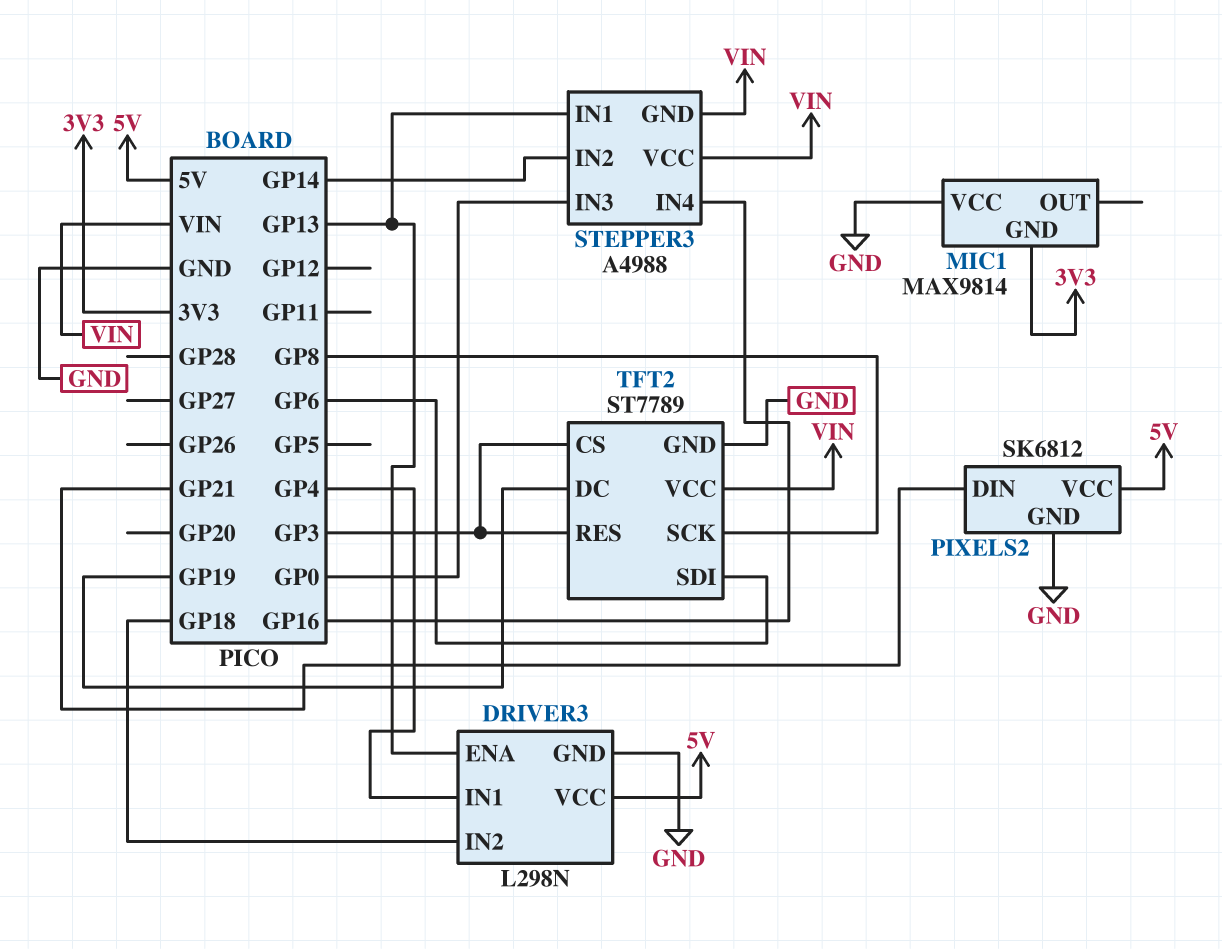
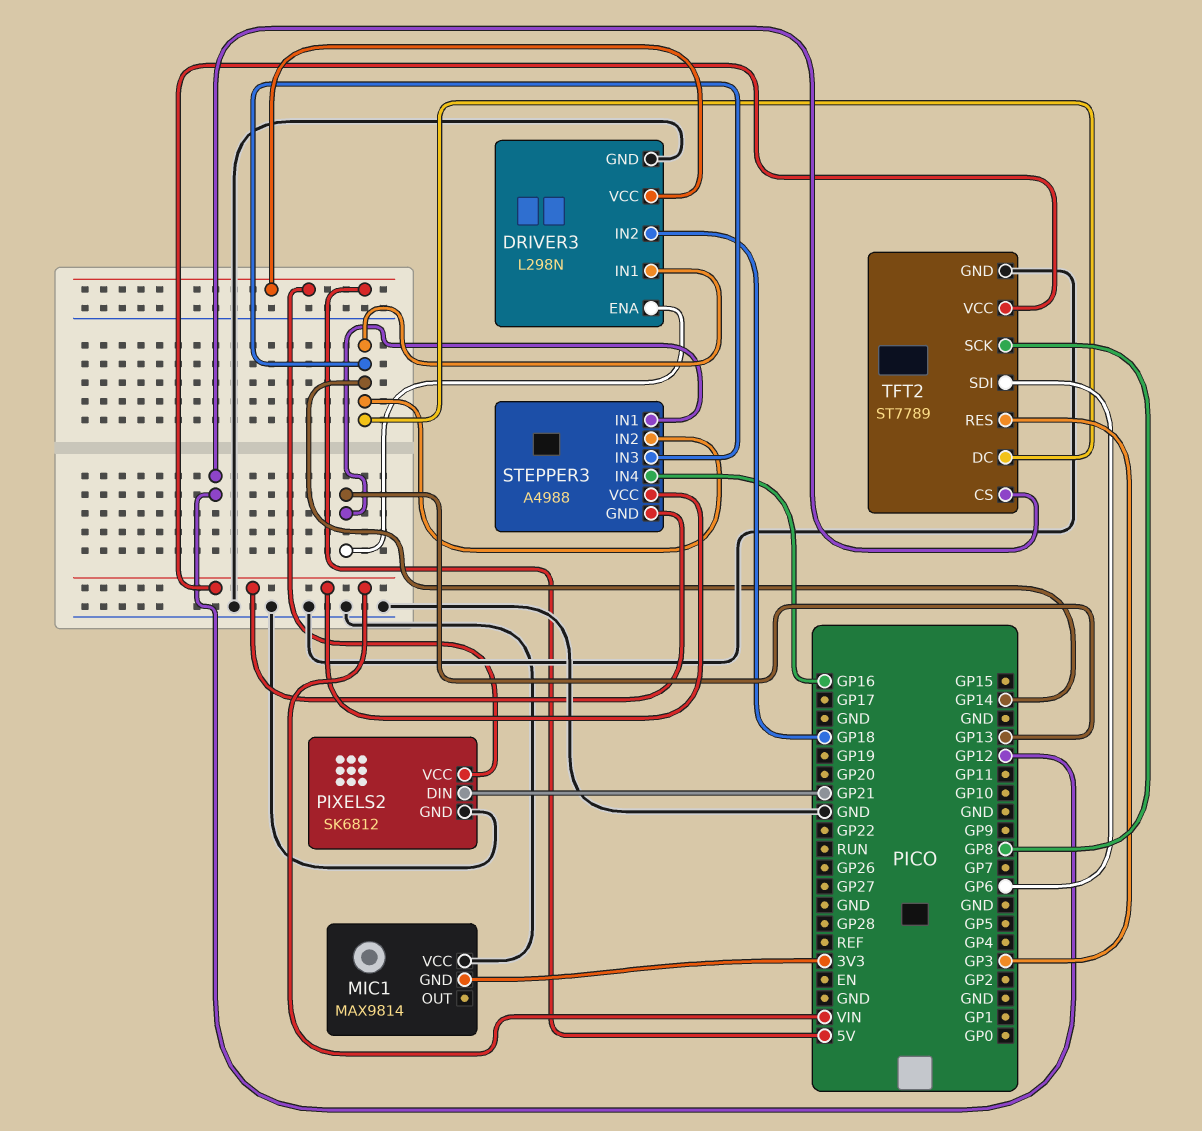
DRIVER3 pin IN1: GP4 -> GP14
STEPPER3 pin IN3: GP0 -> GP14
TFT2 pin CS: GP3 -> GP12
TFT2 pin DC: GP19 -> GP14

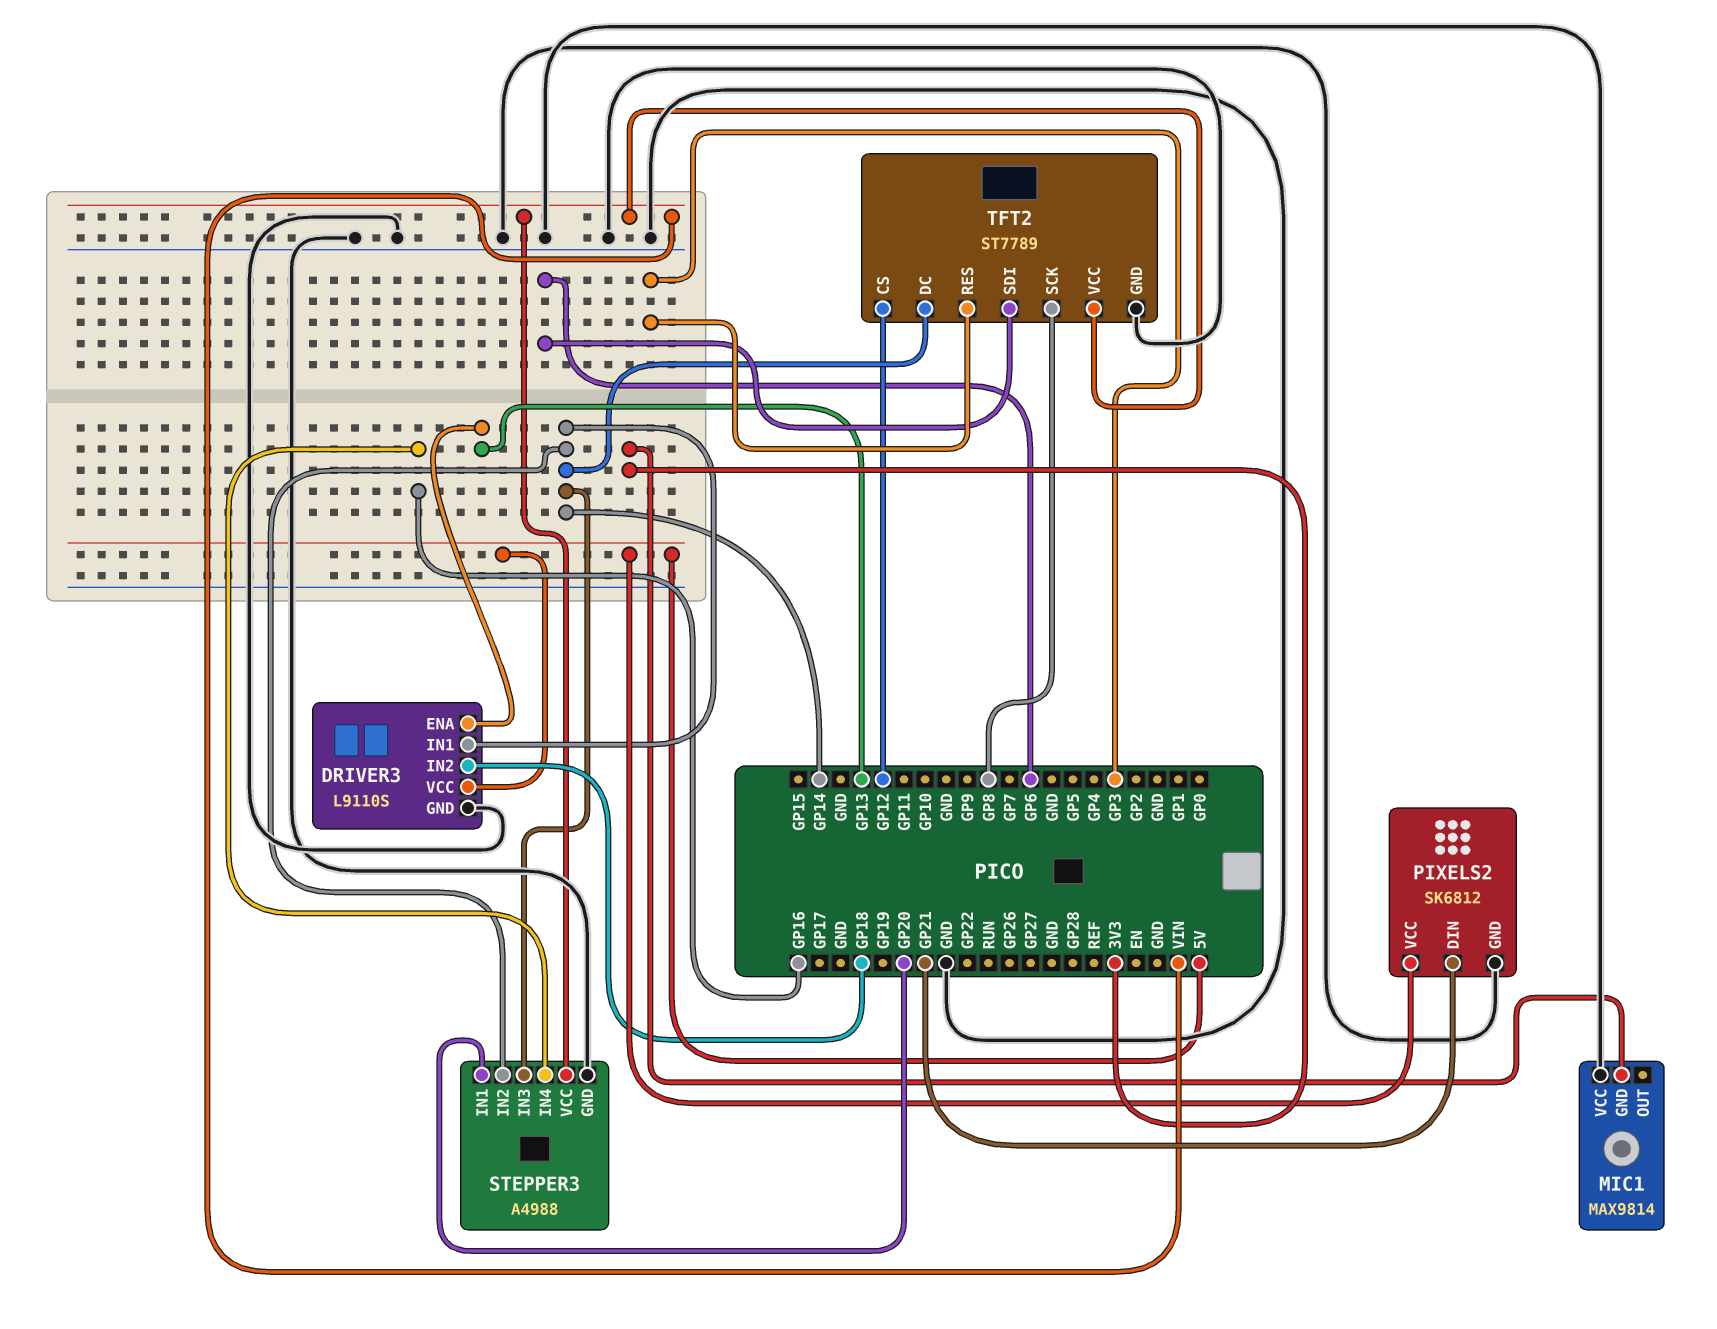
DRIVER3: L298N -> L9110S
STEPPER3 pin GND: VIN -> GND
STEPPER3 pin IN1: GP13 -> GP20

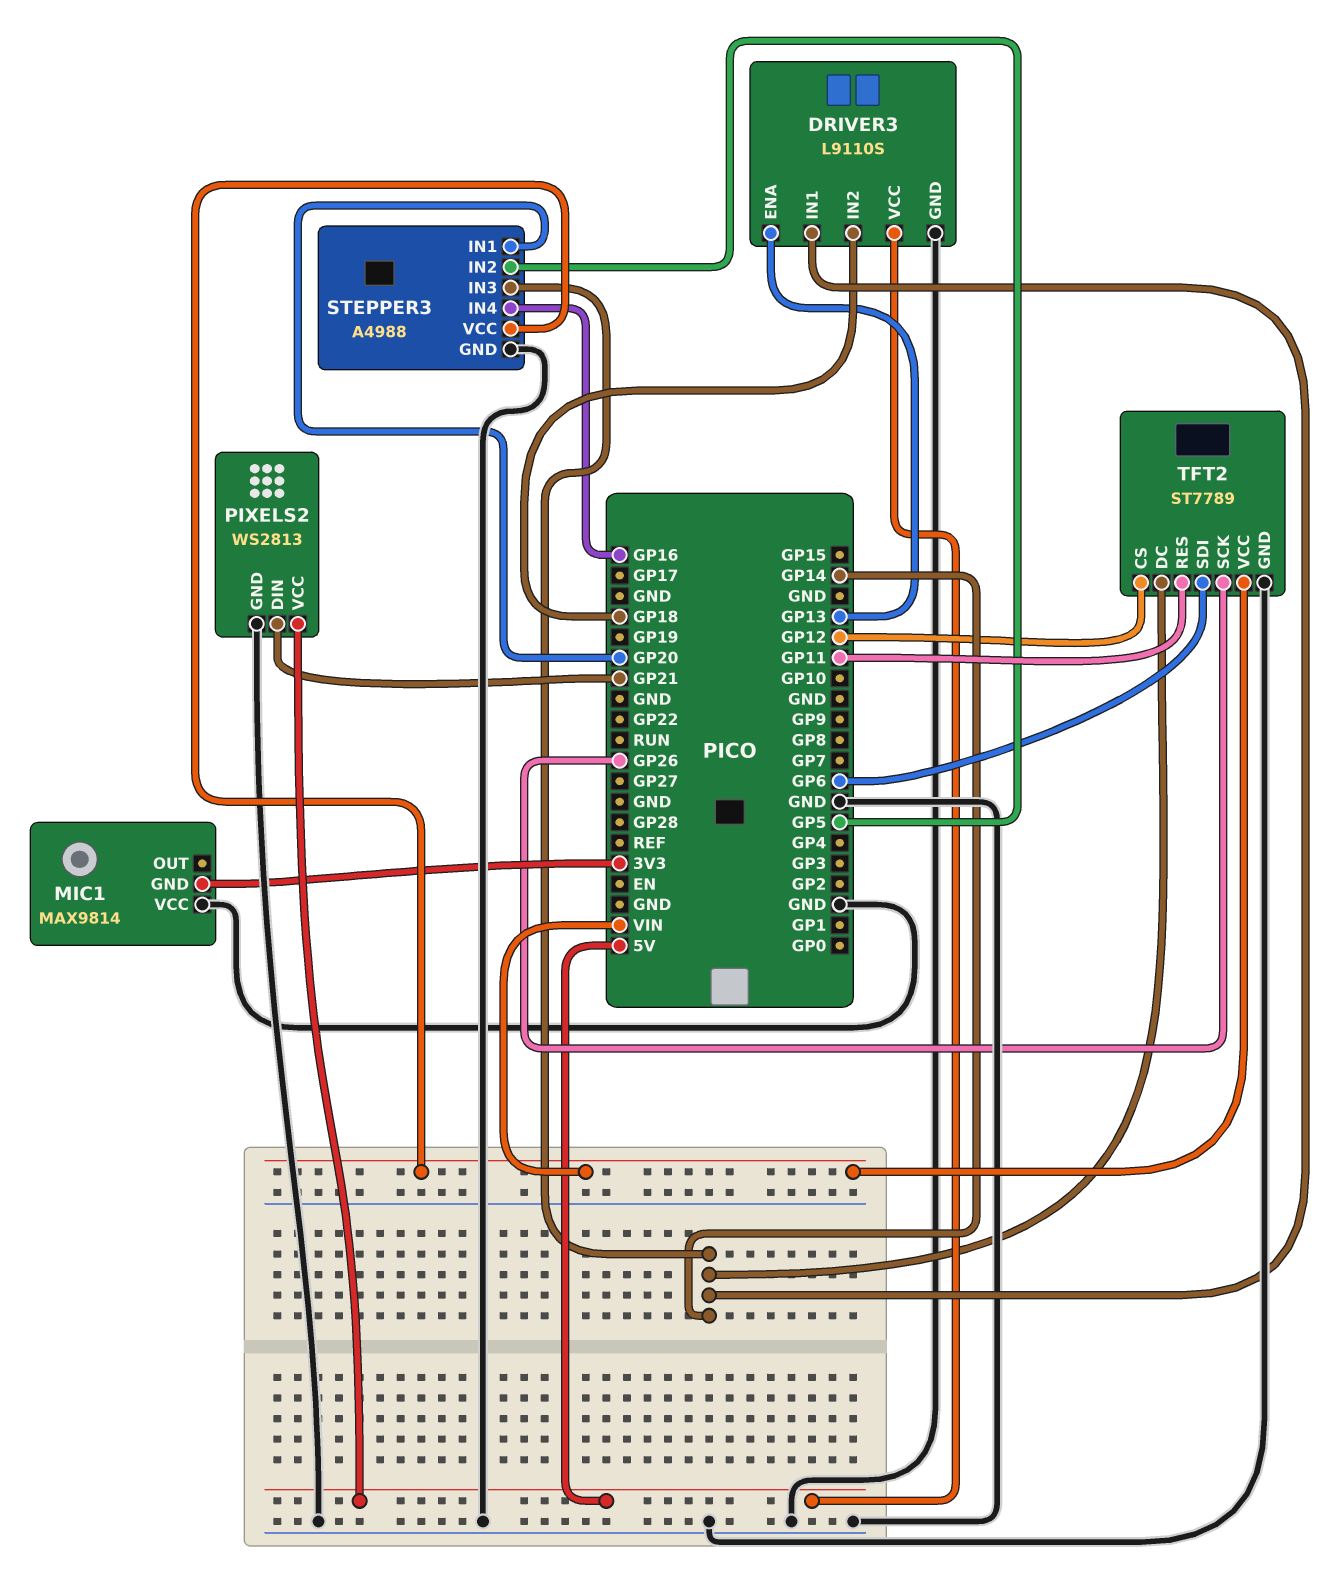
PIXELS2: SK6812 -> WS2813
STEPPER3 pin IN2: GP14 -> GP5
TFT2 pin RES: GP3 -> GP11
TFT2 pin SCK: GP8 -> GP26

